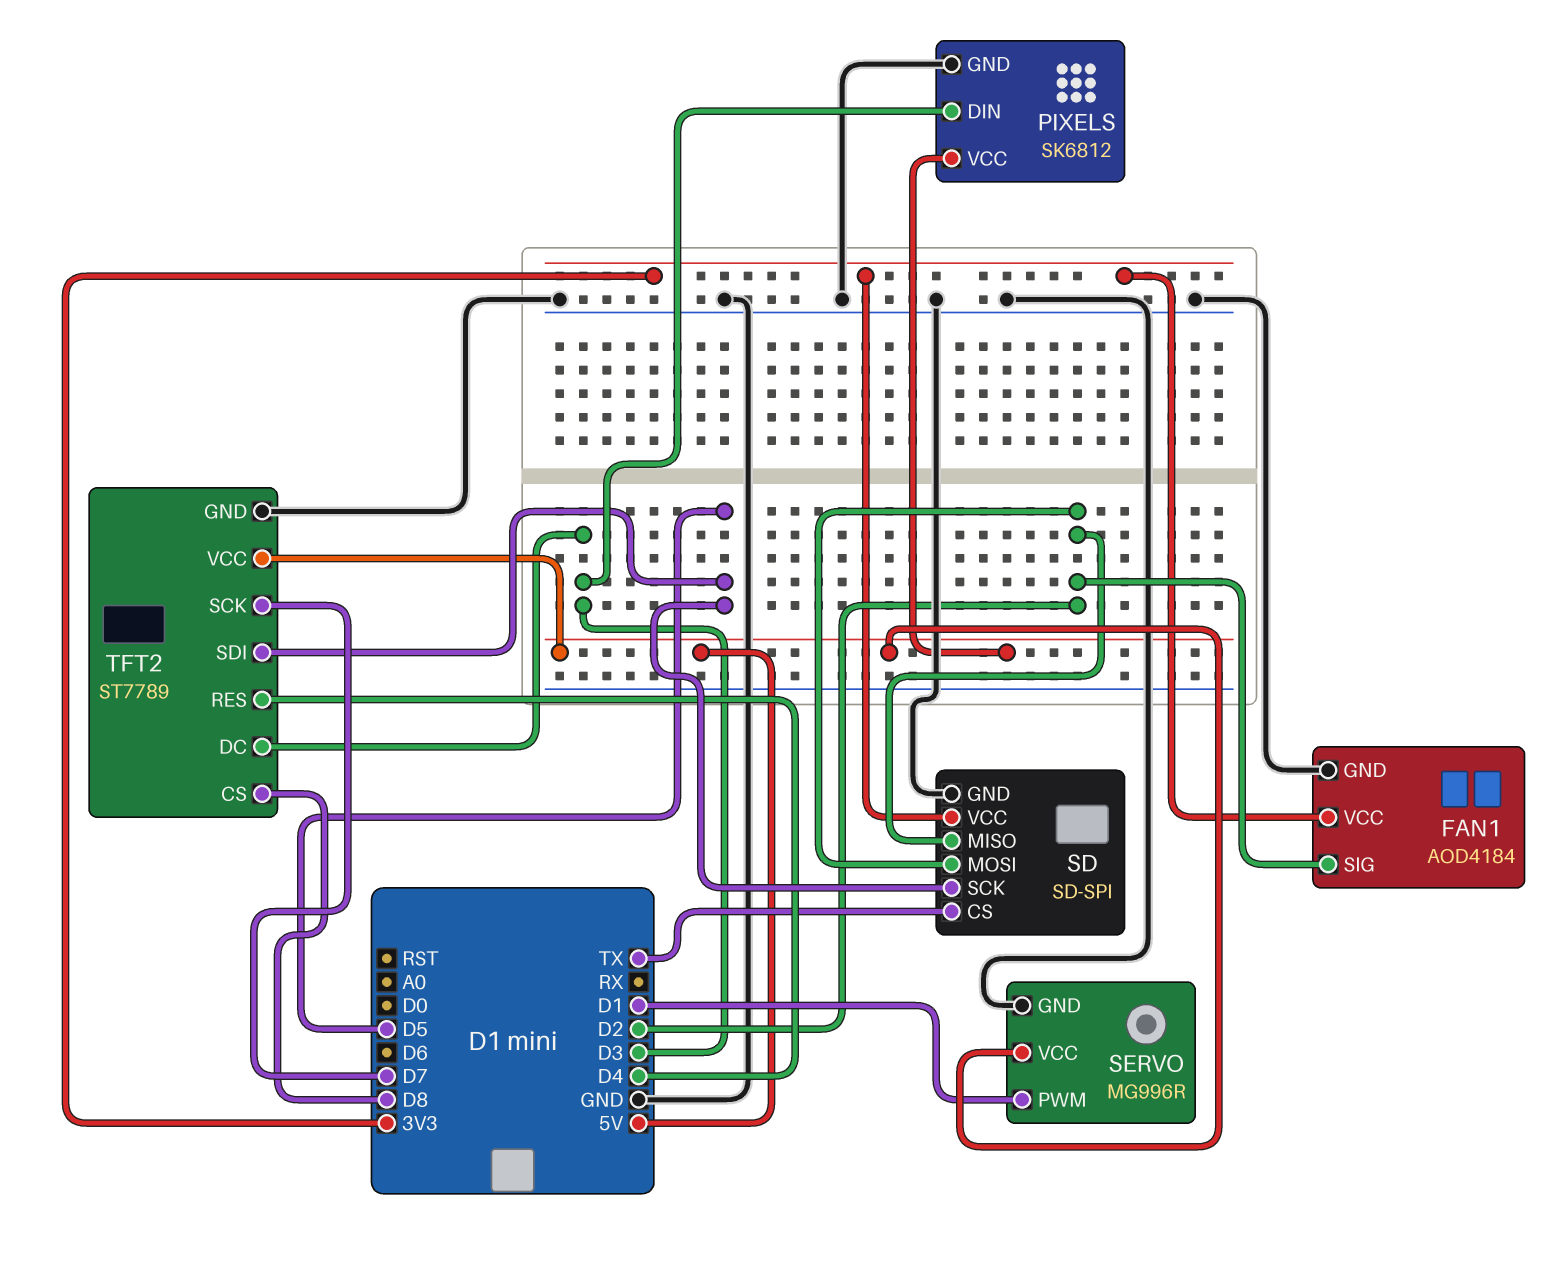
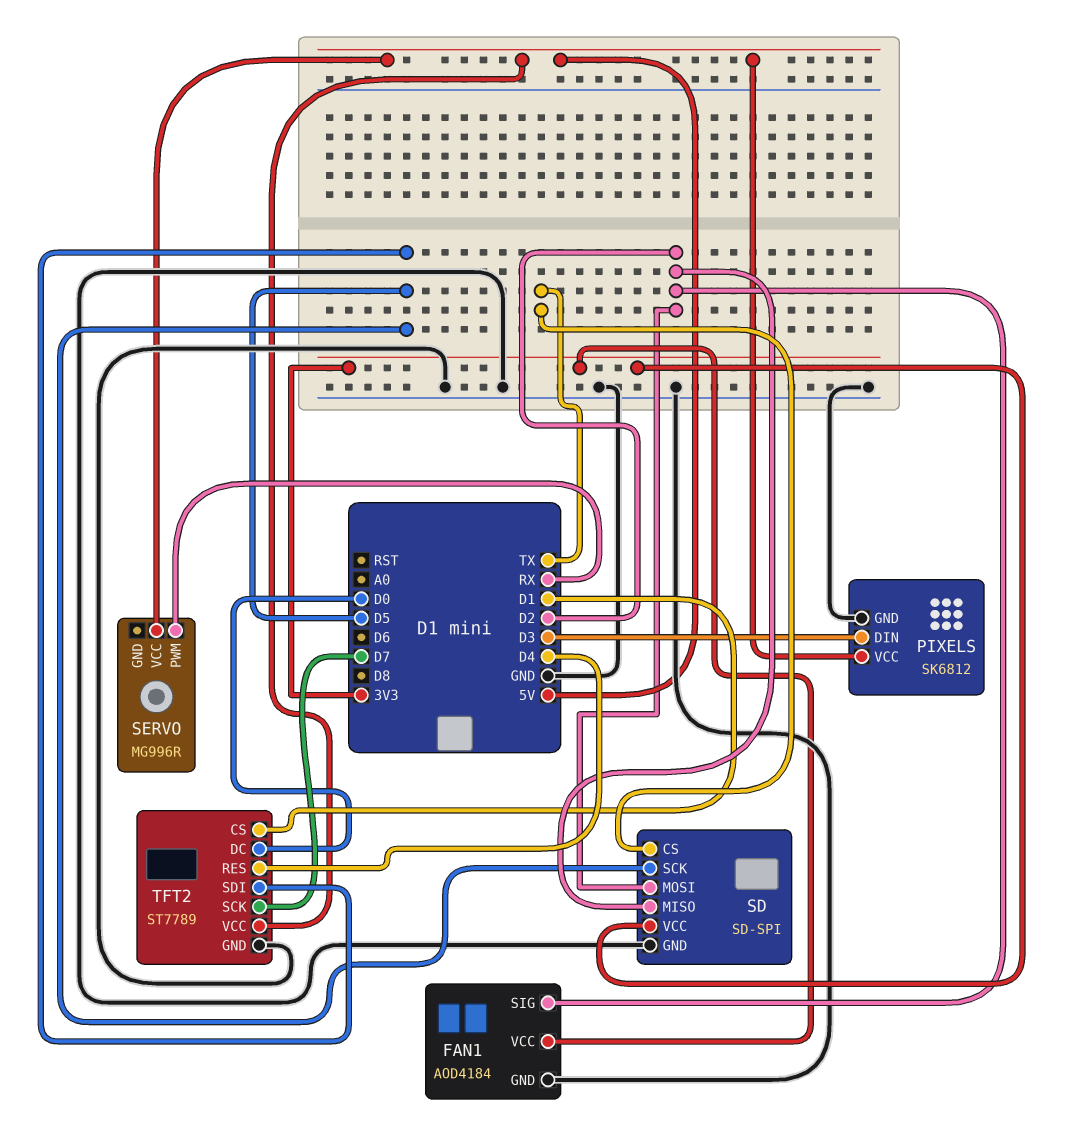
SERVO pin GND: GND -> none
SERVO pin PWM: D1 -> RX
TFT2 pin CS: D8 -> D1
TFT2 pin DC: D3 -> D0

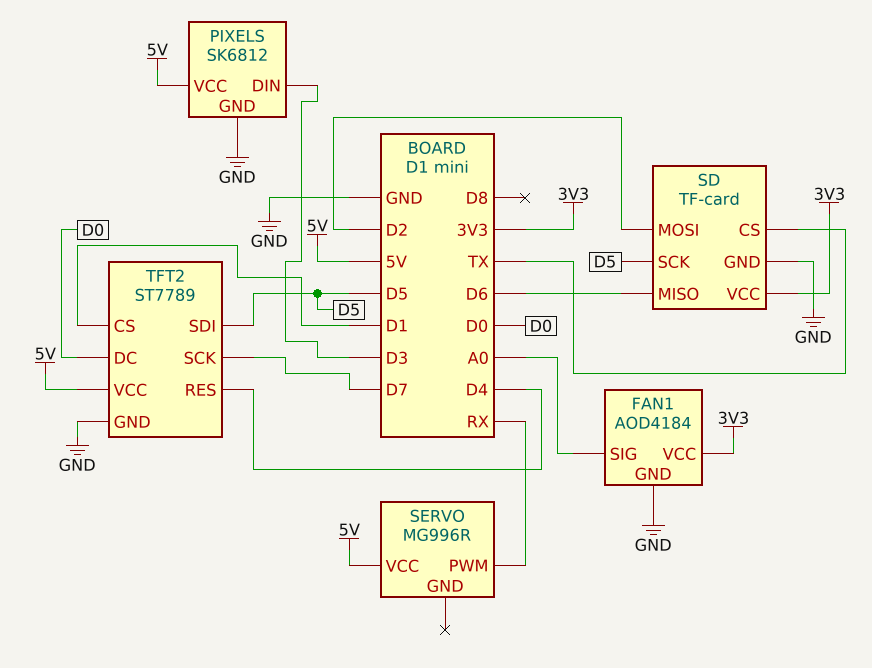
FAN1 pin SIG: D2 -> A0
SD: SD-SPI -> TF-card
SD pin MISO: D2 -> D6

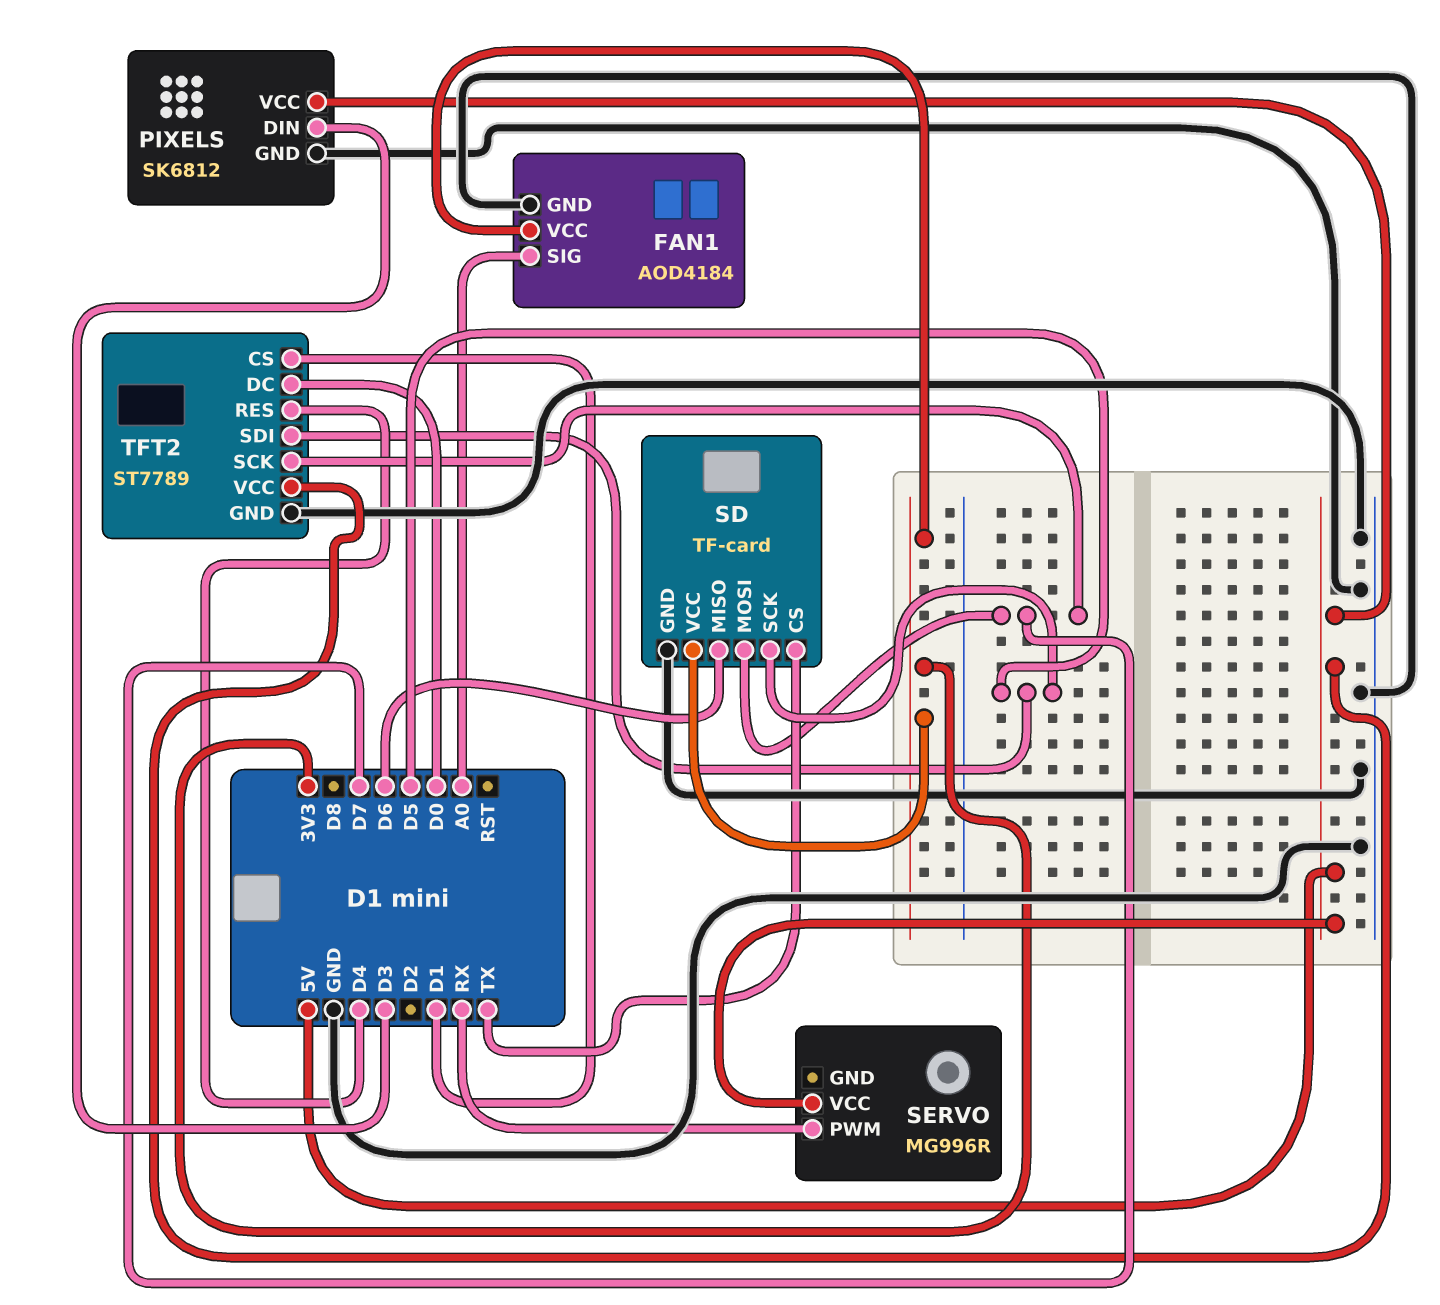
SD pin MOSI: D2 -> D7

